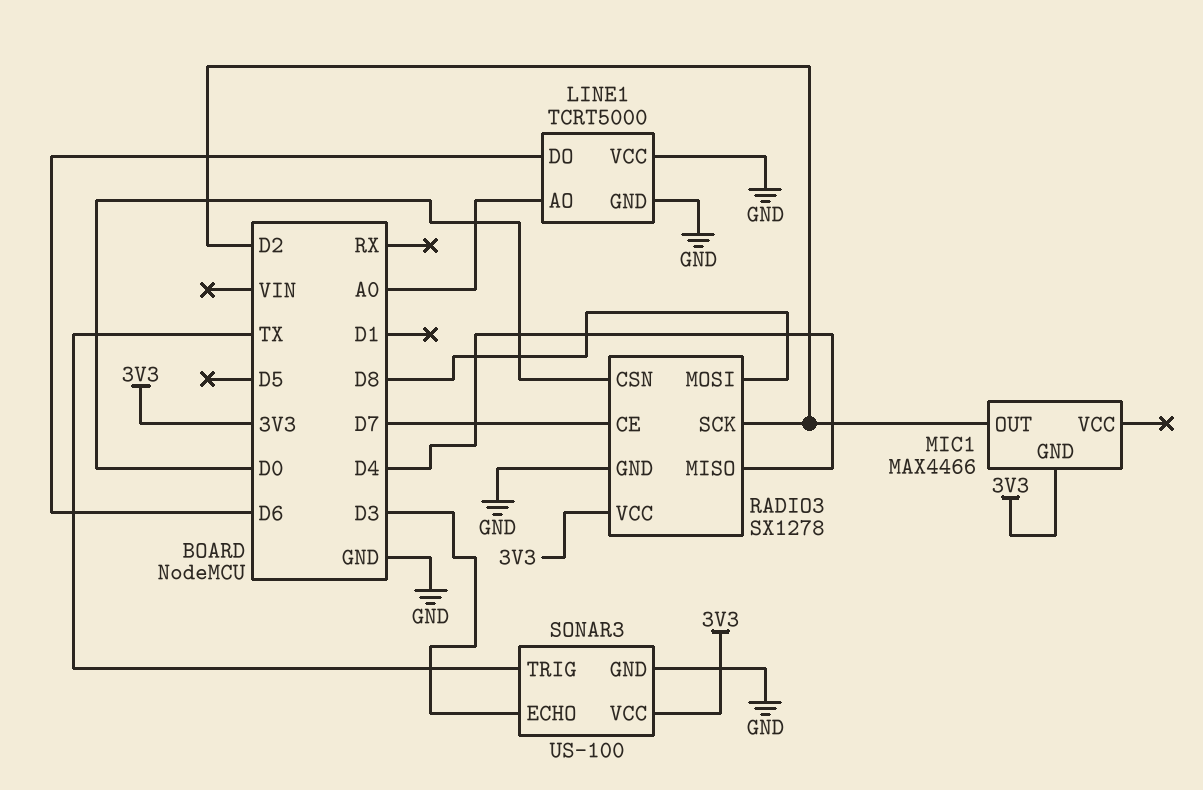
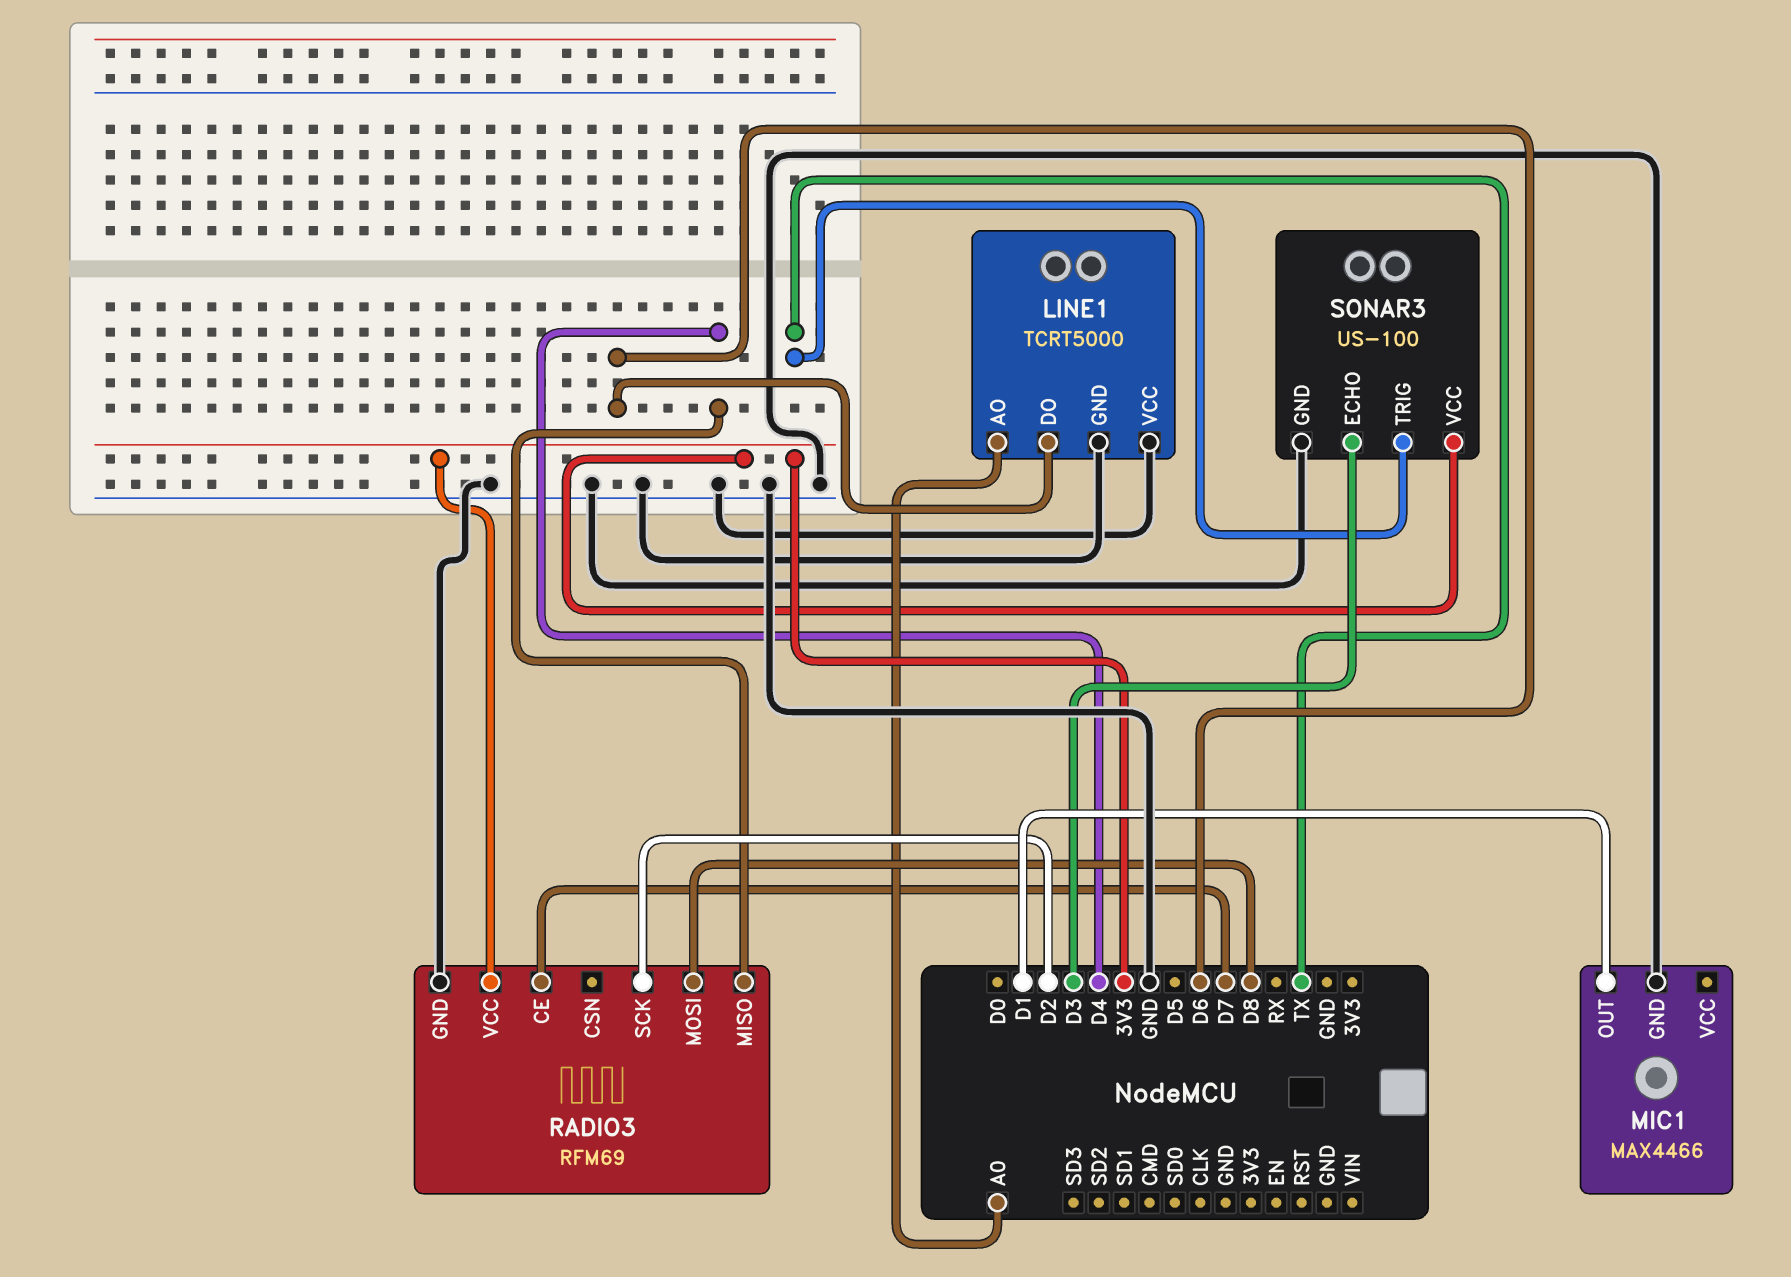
MIC1 pin GND: 3V3 -> GND
MIC1 pin OUT: D2 -> D1
RADIO3: SX1278 -> RFM69
RADIO3 pin CSN: D0 -> none

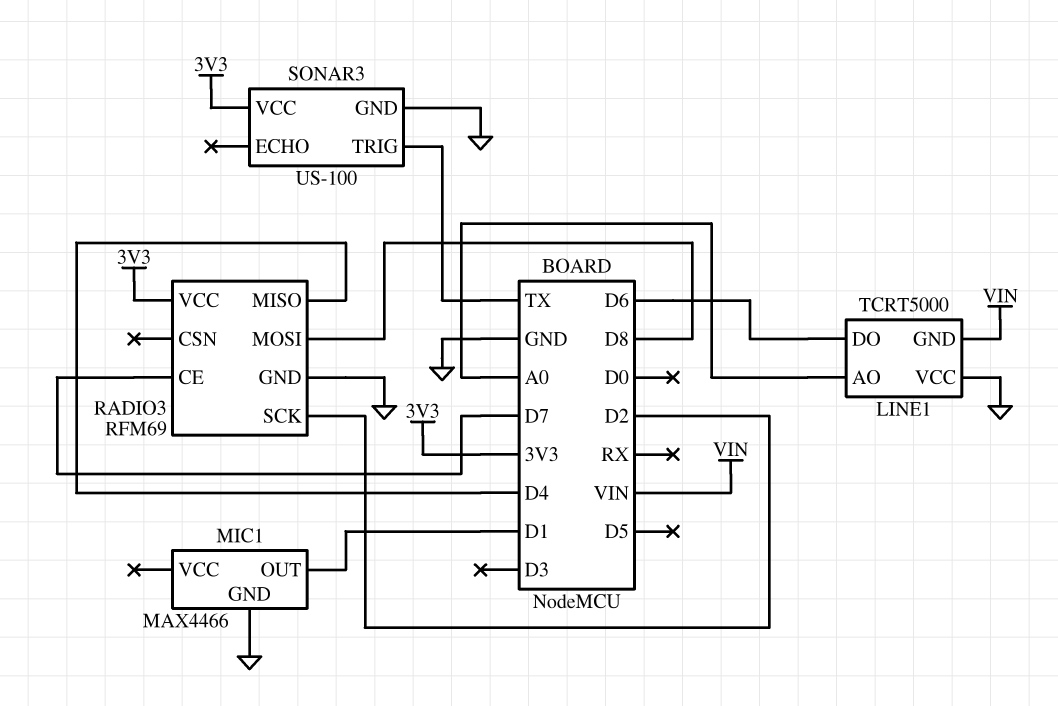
LINE1 pin GND: GND -> VIN
SONAR3 pin ECHO: D3 -> none

